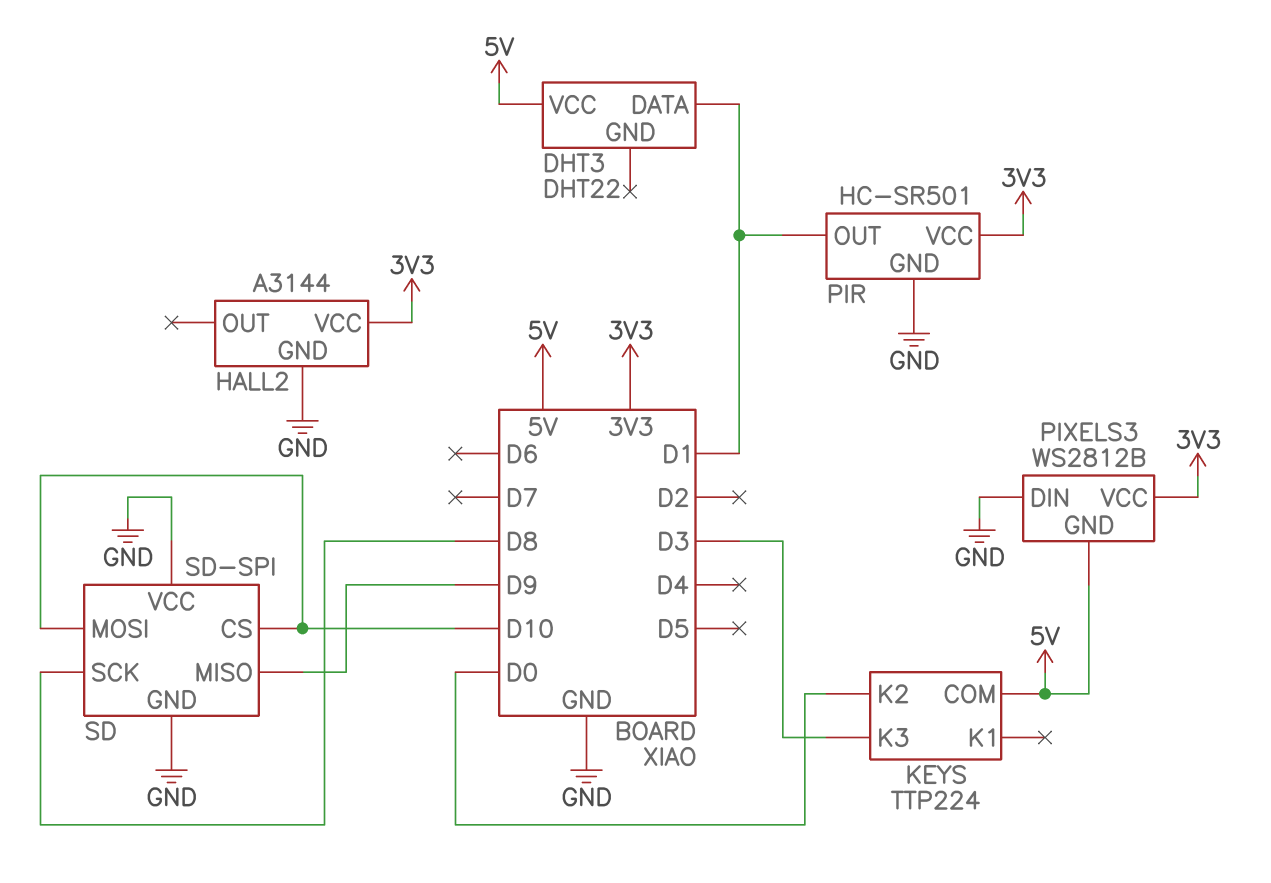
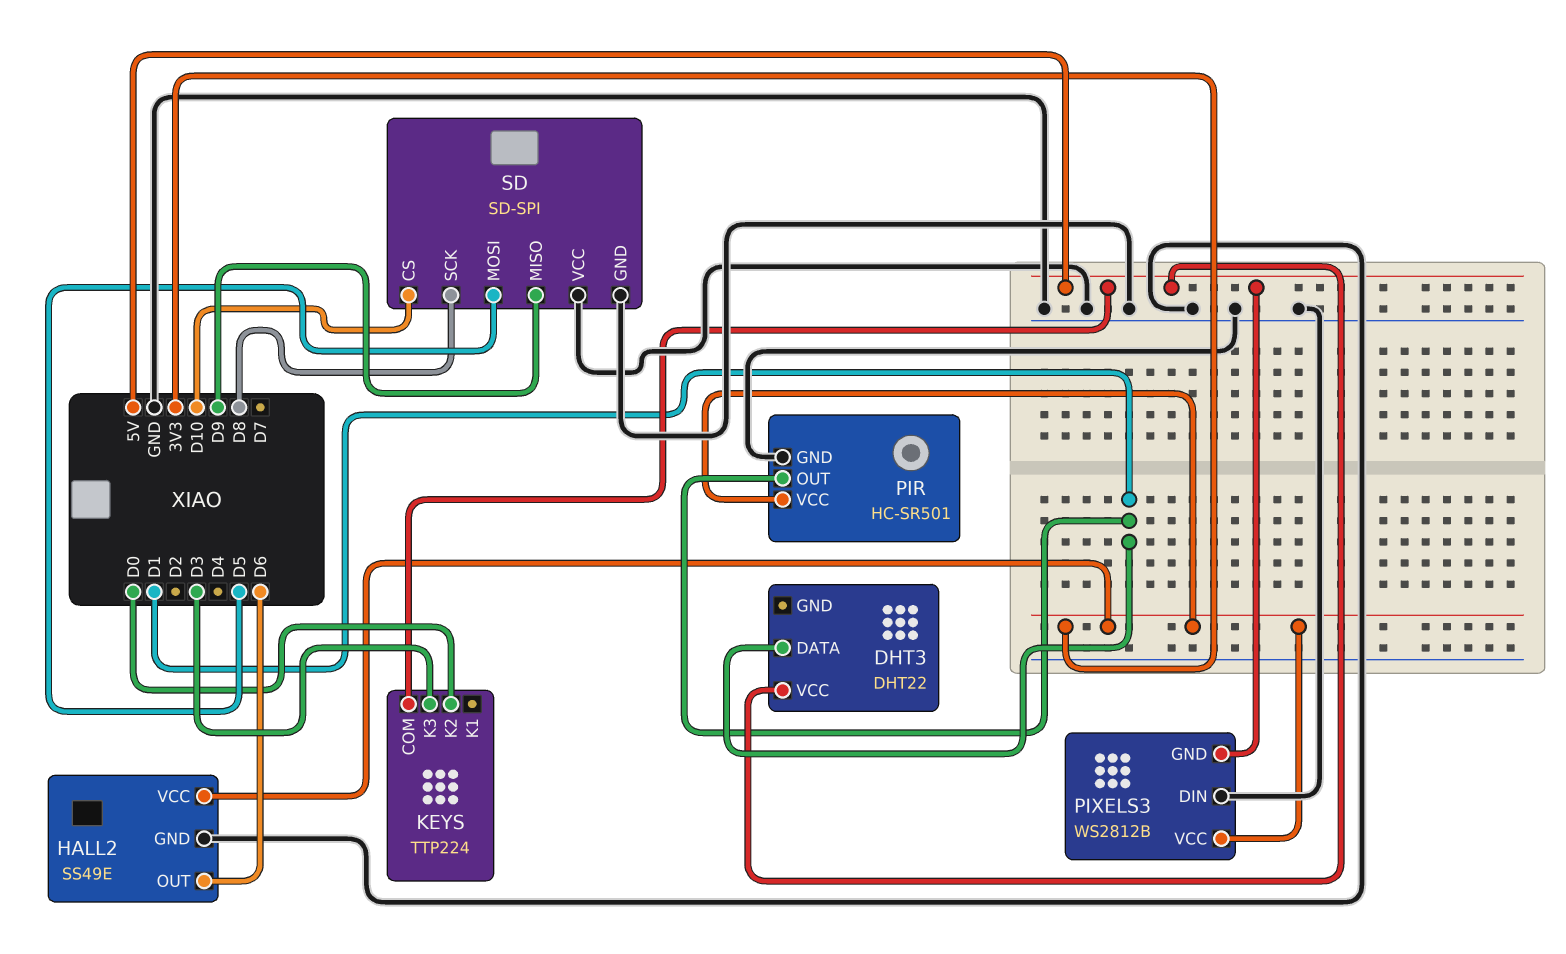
HALL2: A3144 -> SS49E
HALL2 pin OUT: none -> D6
SD pin MOSI: D10 -> D5

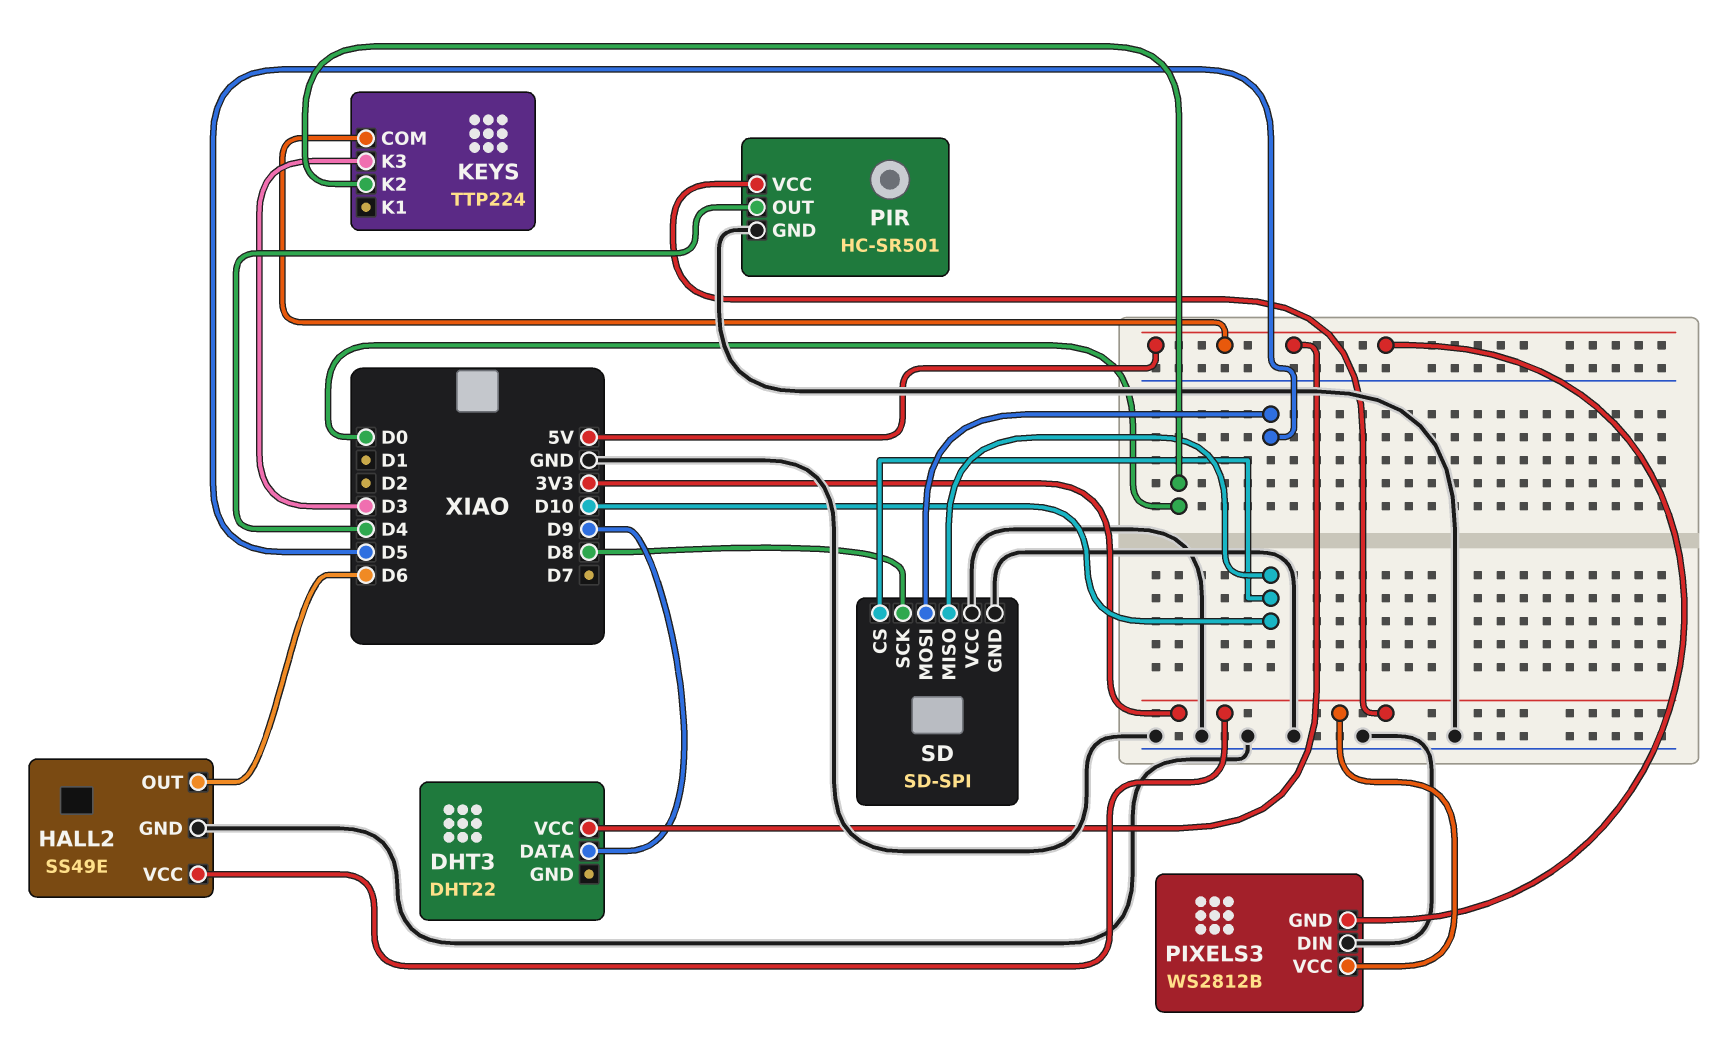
DHT3 pin DATA: D1 -> D9
PIR pin OUT: D1 -> D4
SD pin MISO: D9 -> D10

